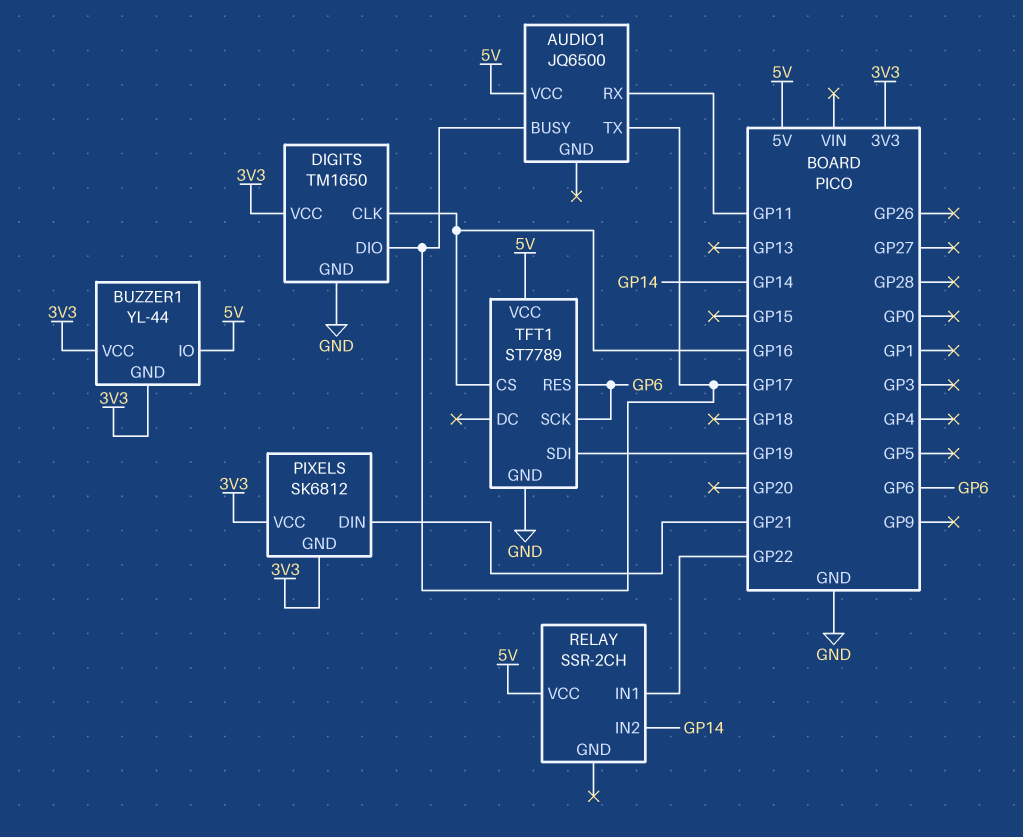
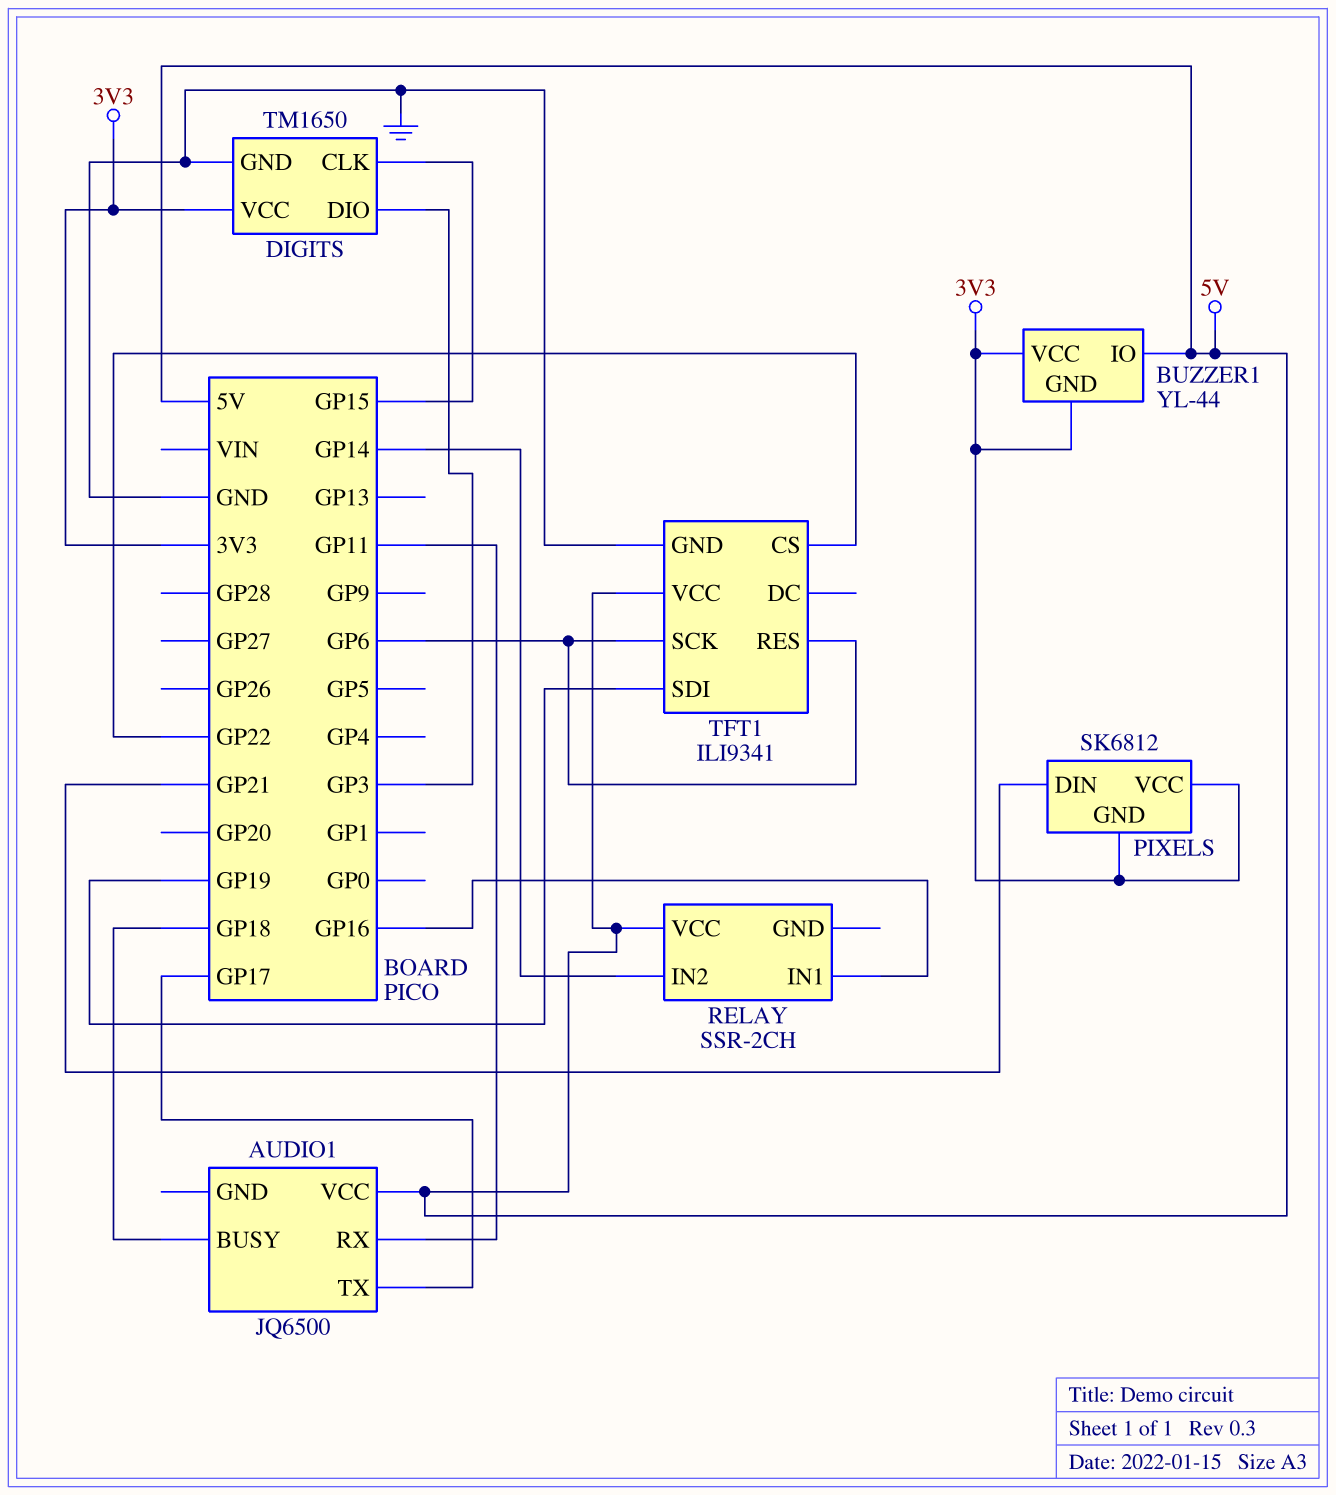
AUDIO1 pin BUSY: GP17 -> GP18
DIGITS pin CLK: GP16 -> GP15
DIGITS pin DIO: GP17 -> GP3
RELAY pin IN1: GP22 -> GP16
TFT1: ST7789 -> ILI9341
TFT1 pin CS: GP16 -> GP22

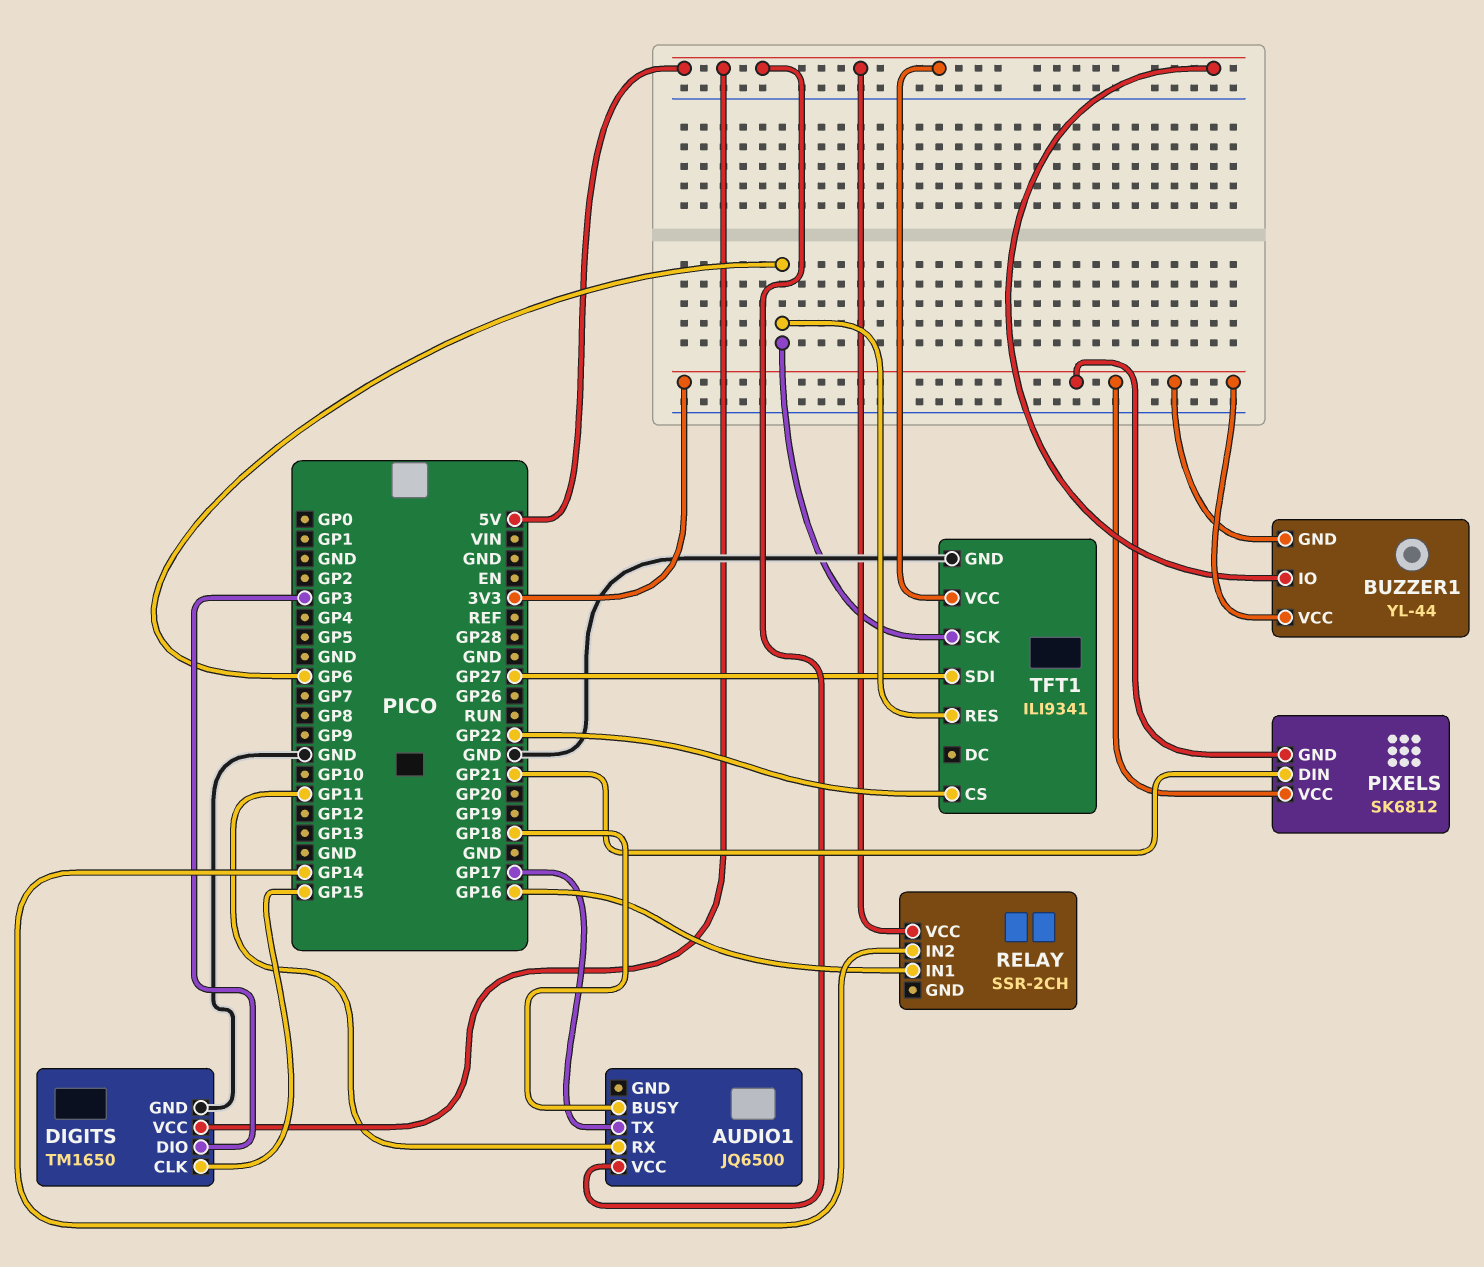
DIGITS pin VCC: 3V3 -> 5V
TFT1 pin SDI: GP19 -> GP27

